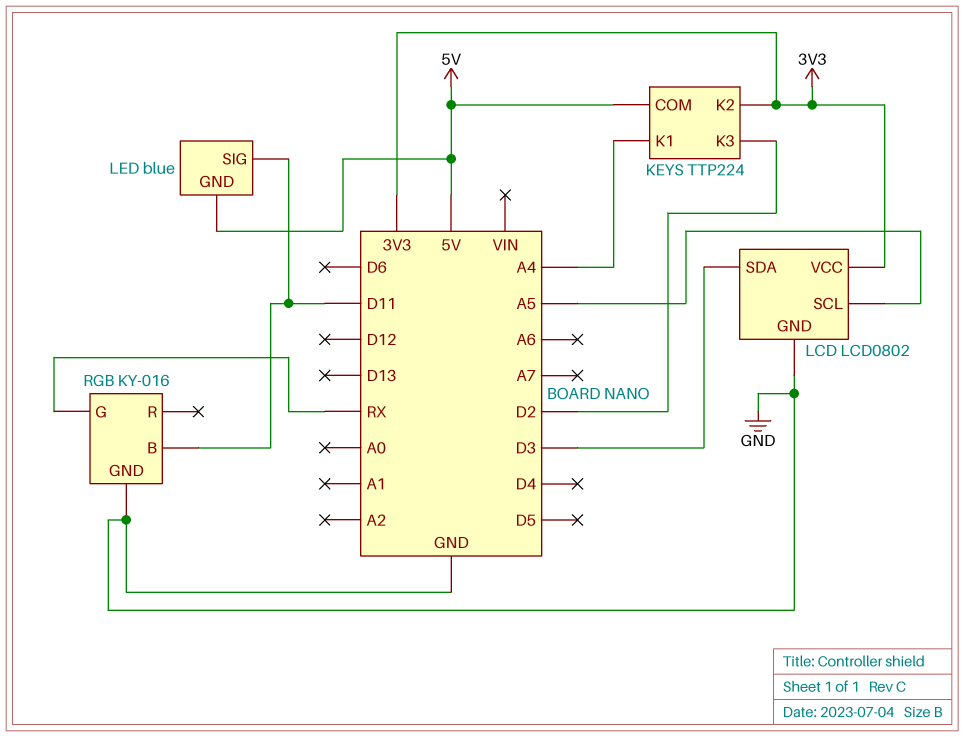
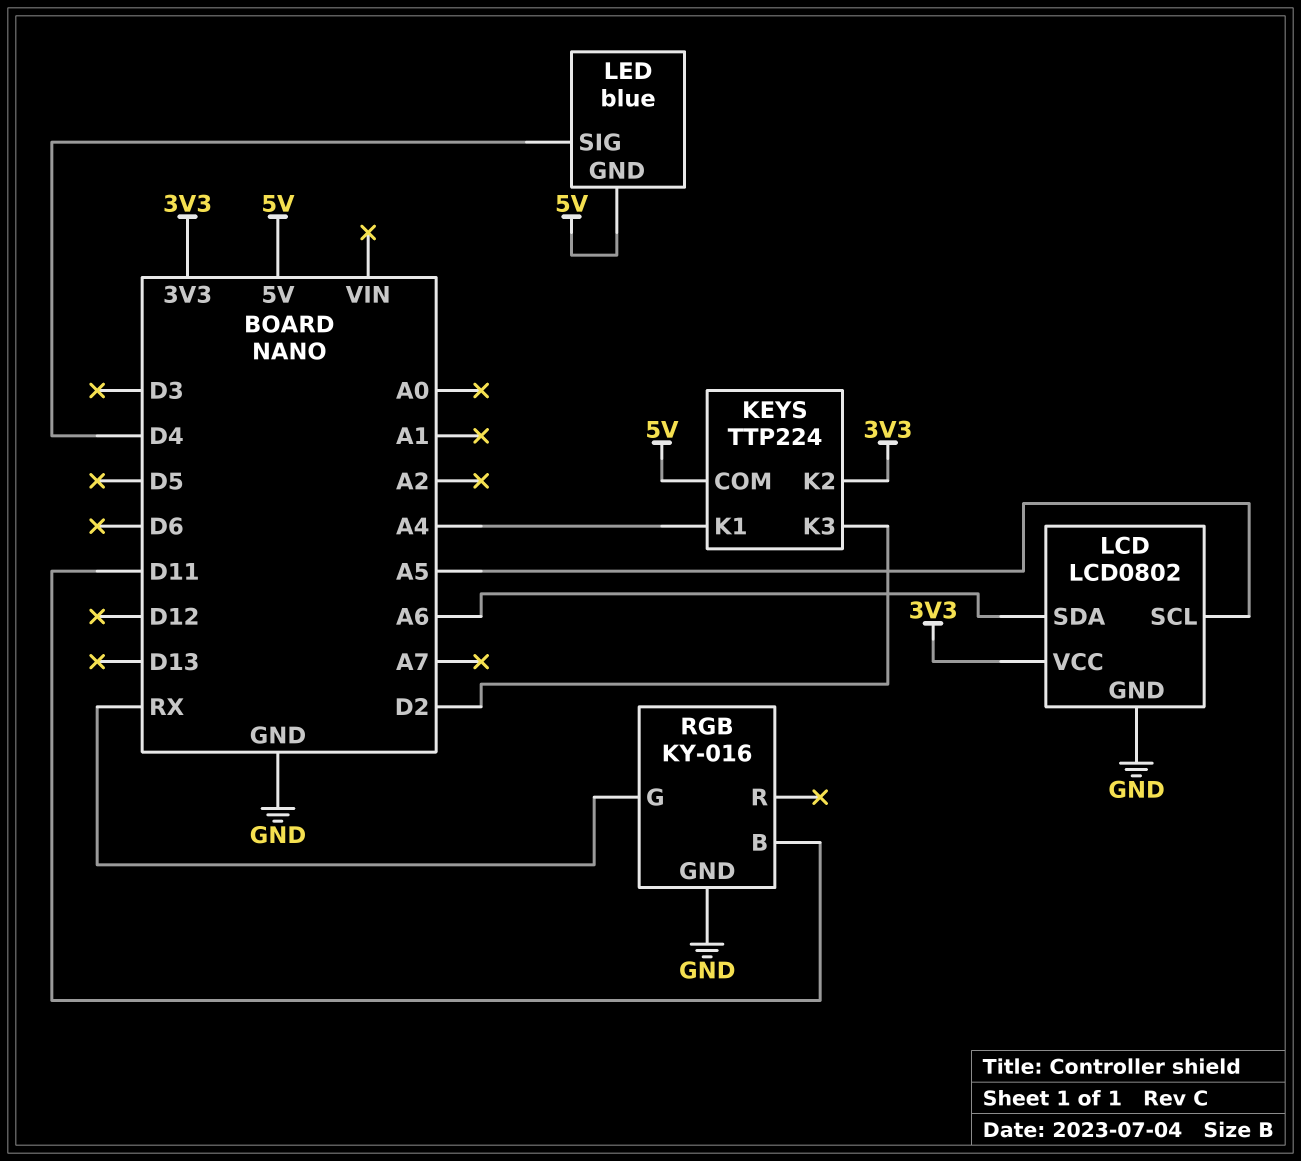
LCD pin SDA: D3 -> A6
LED pin SIG: D11 -> D4

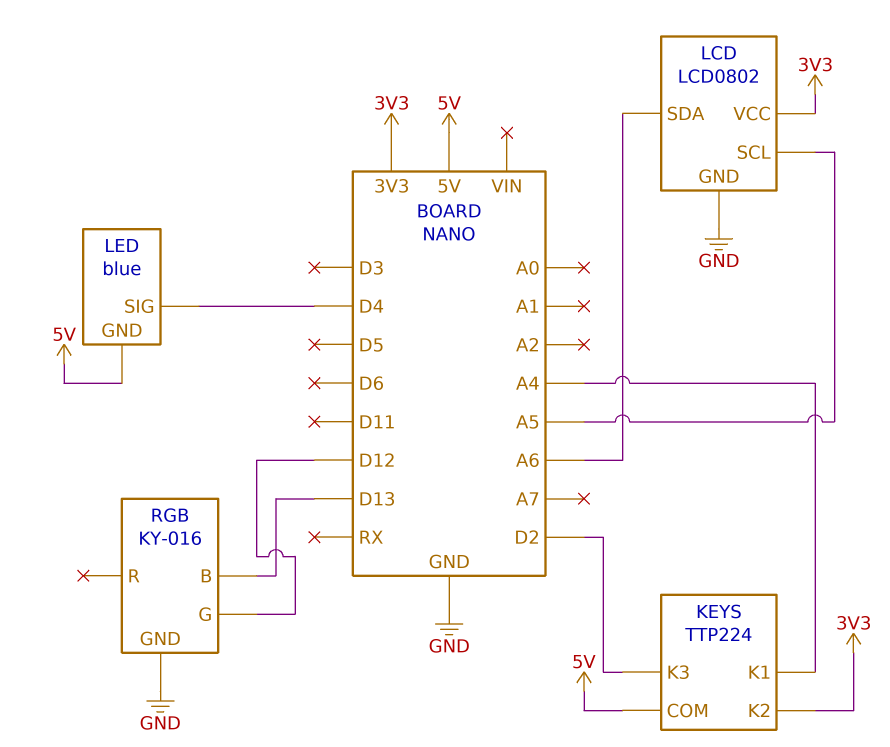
RGB pin B: D11 -> D13
RGB pin G: RX -> D12

